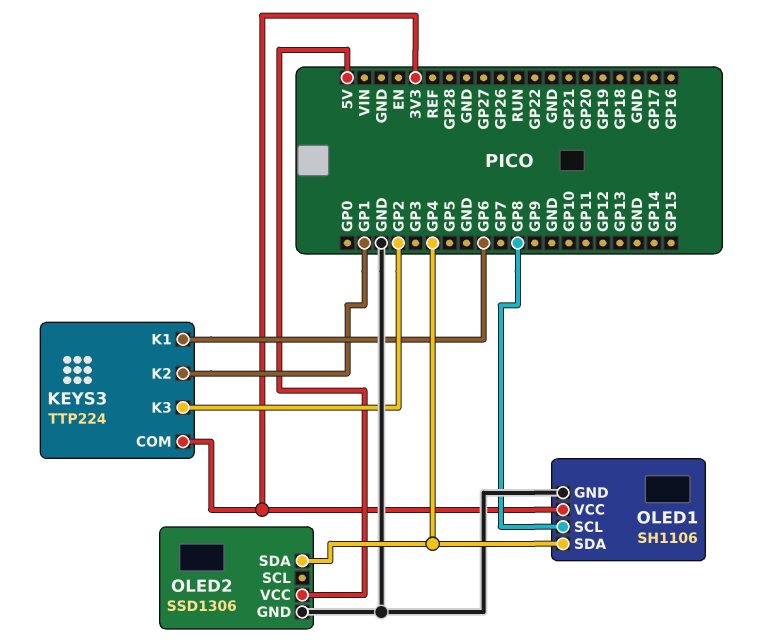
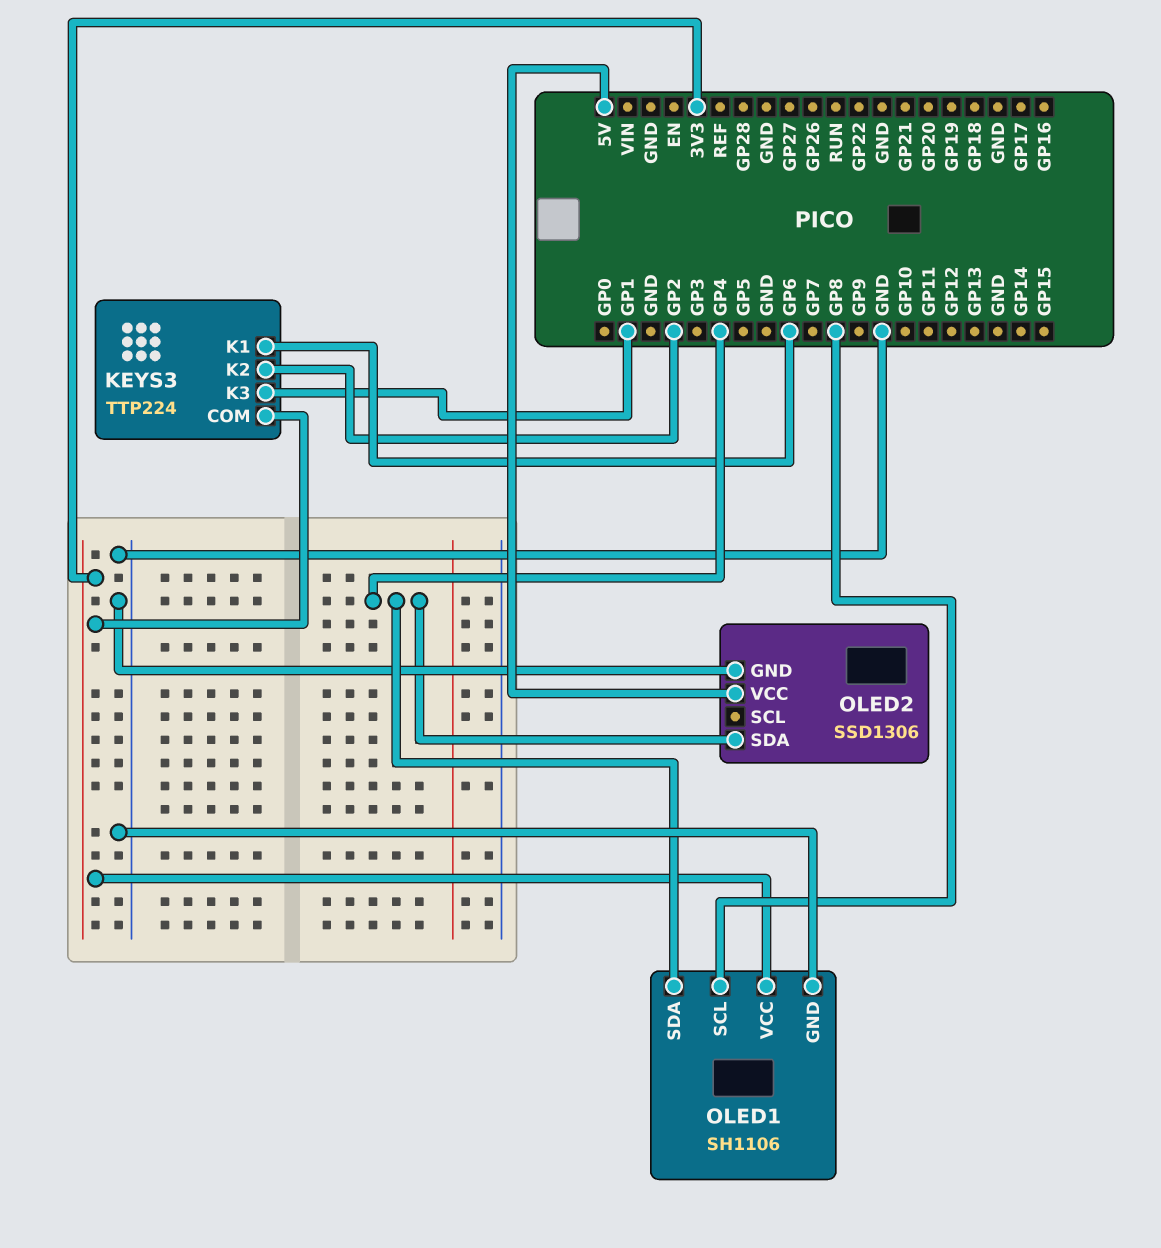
KEYS3 pin K2: GP1 -> GP2
KEYS3 pin K3: GP2 -> GP1

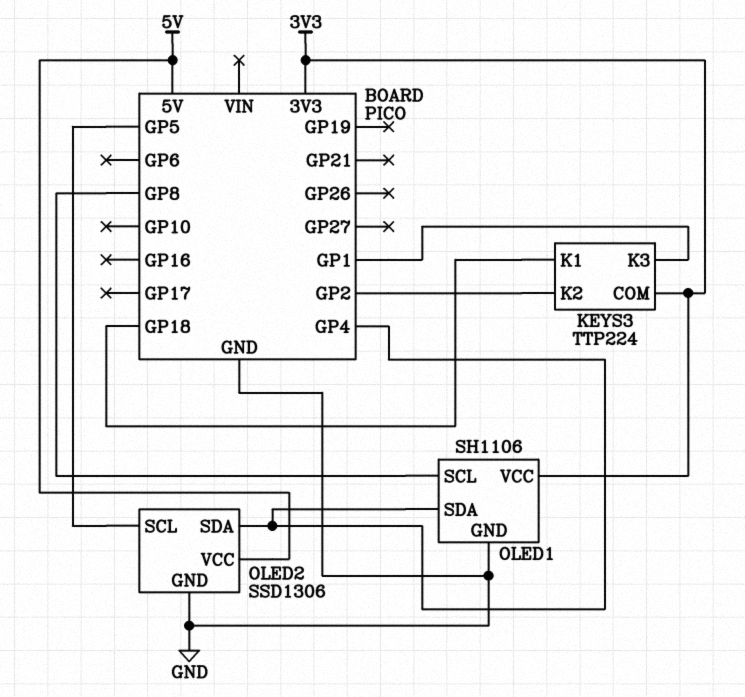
KEYS3 pin K1: GP6 -> GP18
OLED2 pin SCL: none -> GP5

